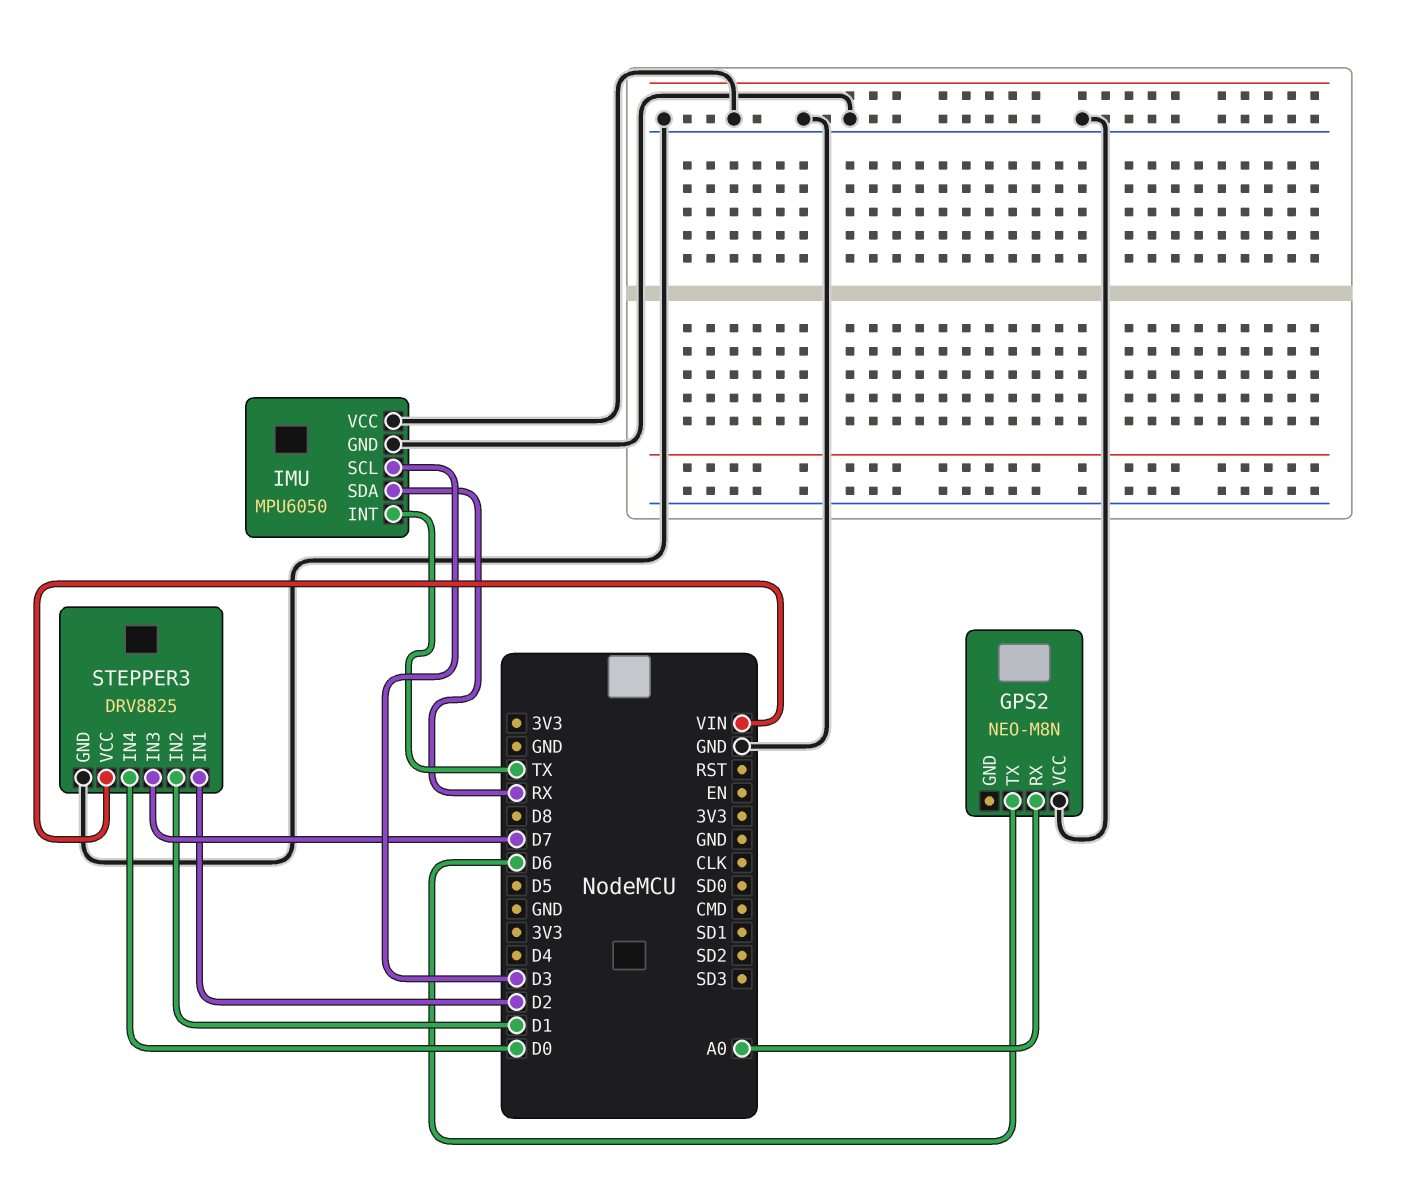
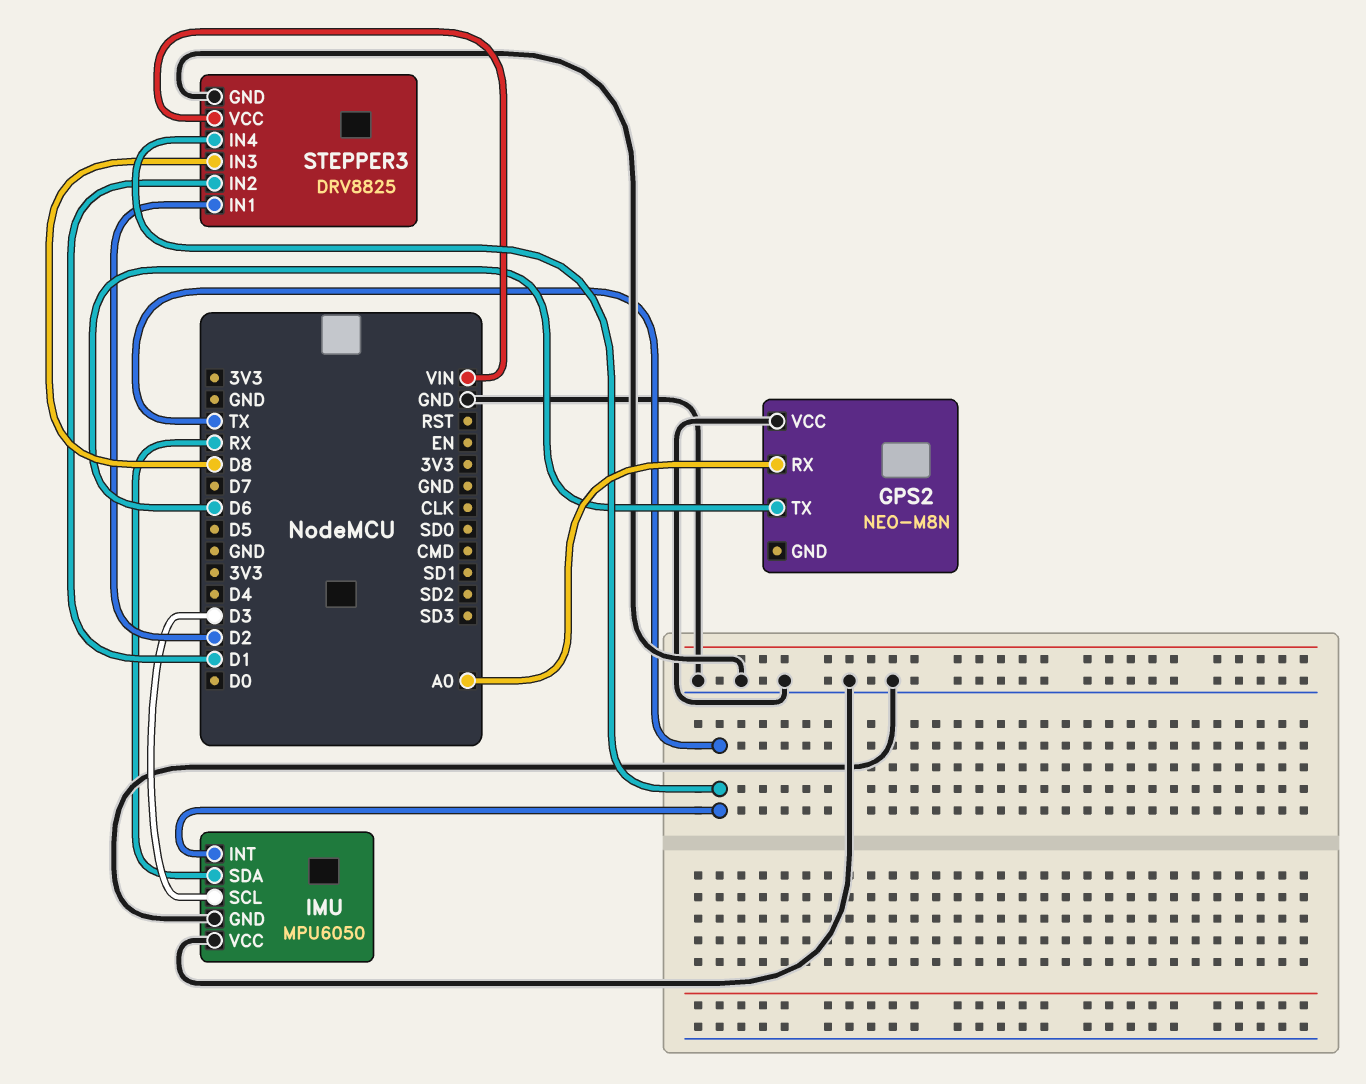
STEPPER3 pin IN3: D7 -> D8
STEPPER3 pin IN4: D0 -> TX

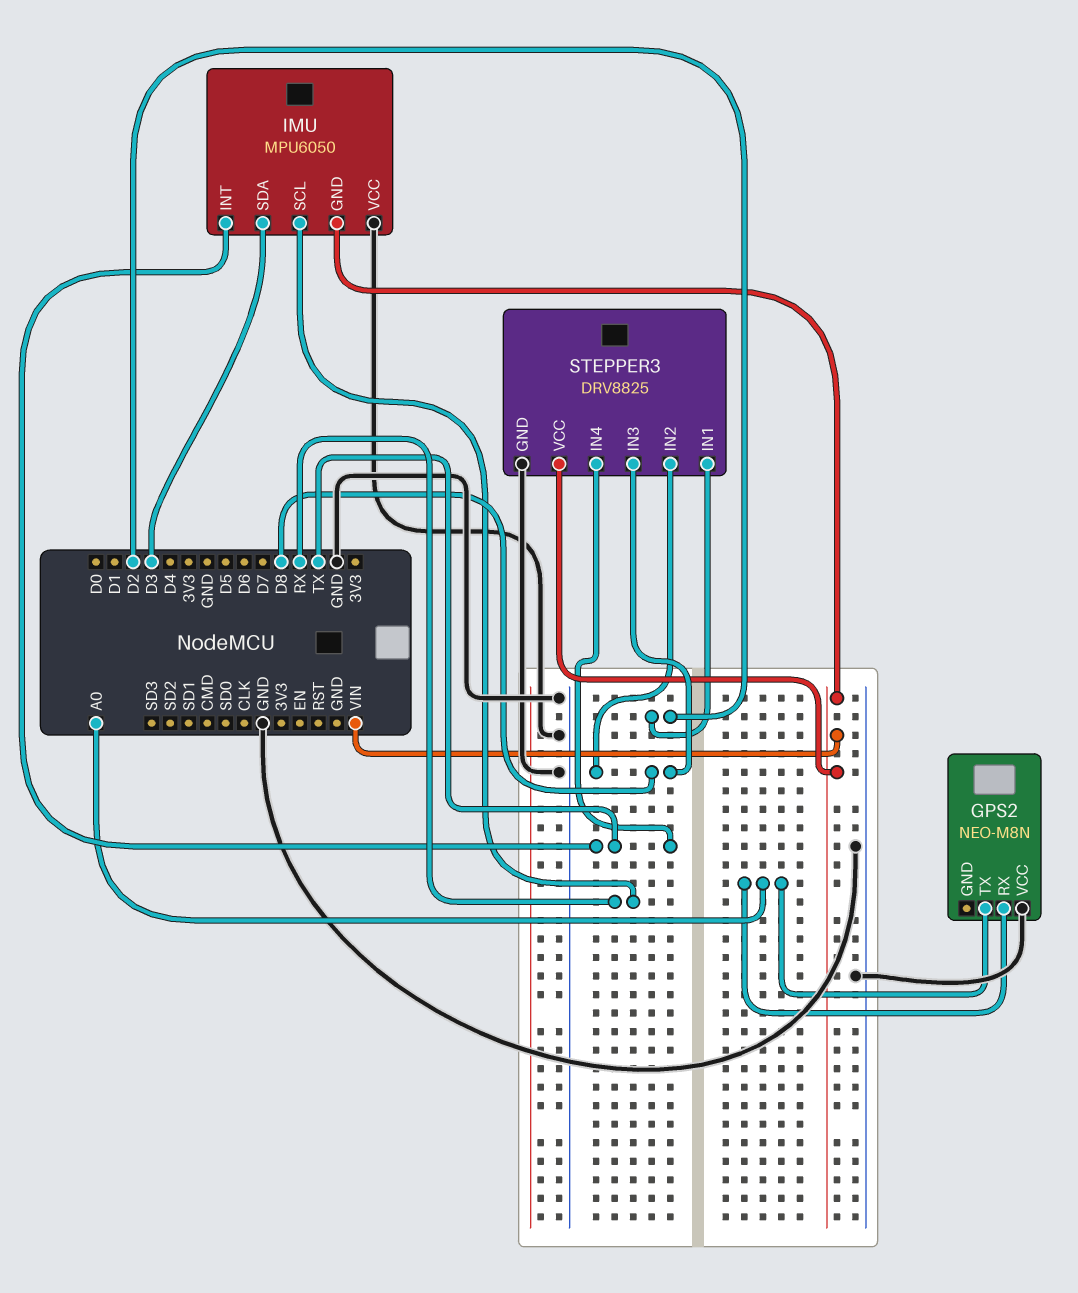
GPS2 pin TX: D6 -> A0
IMU pin GND: GND -> VIN
IMU pin SCL: D3 -> RX
IMU pin SDA: RX -> D3
STEPPER3 pin IN2: D1 -> D8

